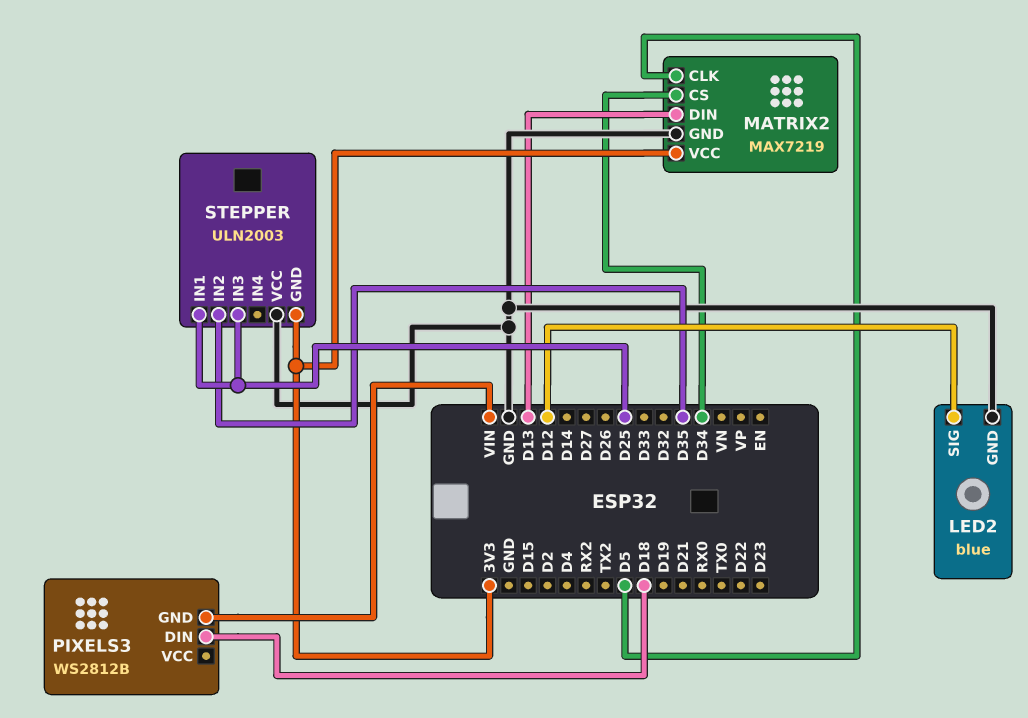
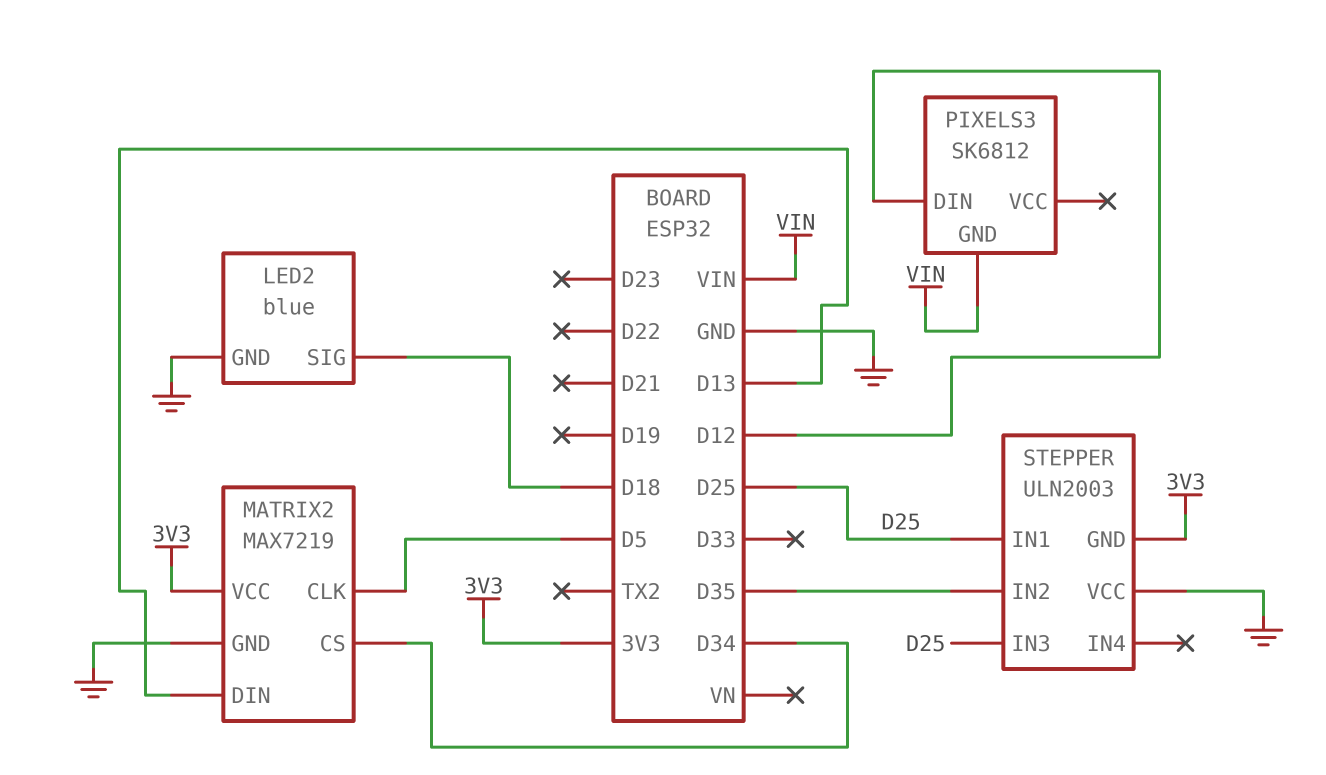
LED2 pin SIG: D12 -> D18
PIXELS3: WS2812B -> SK6812
PIXELS3 pin DIN: D18 -> D12

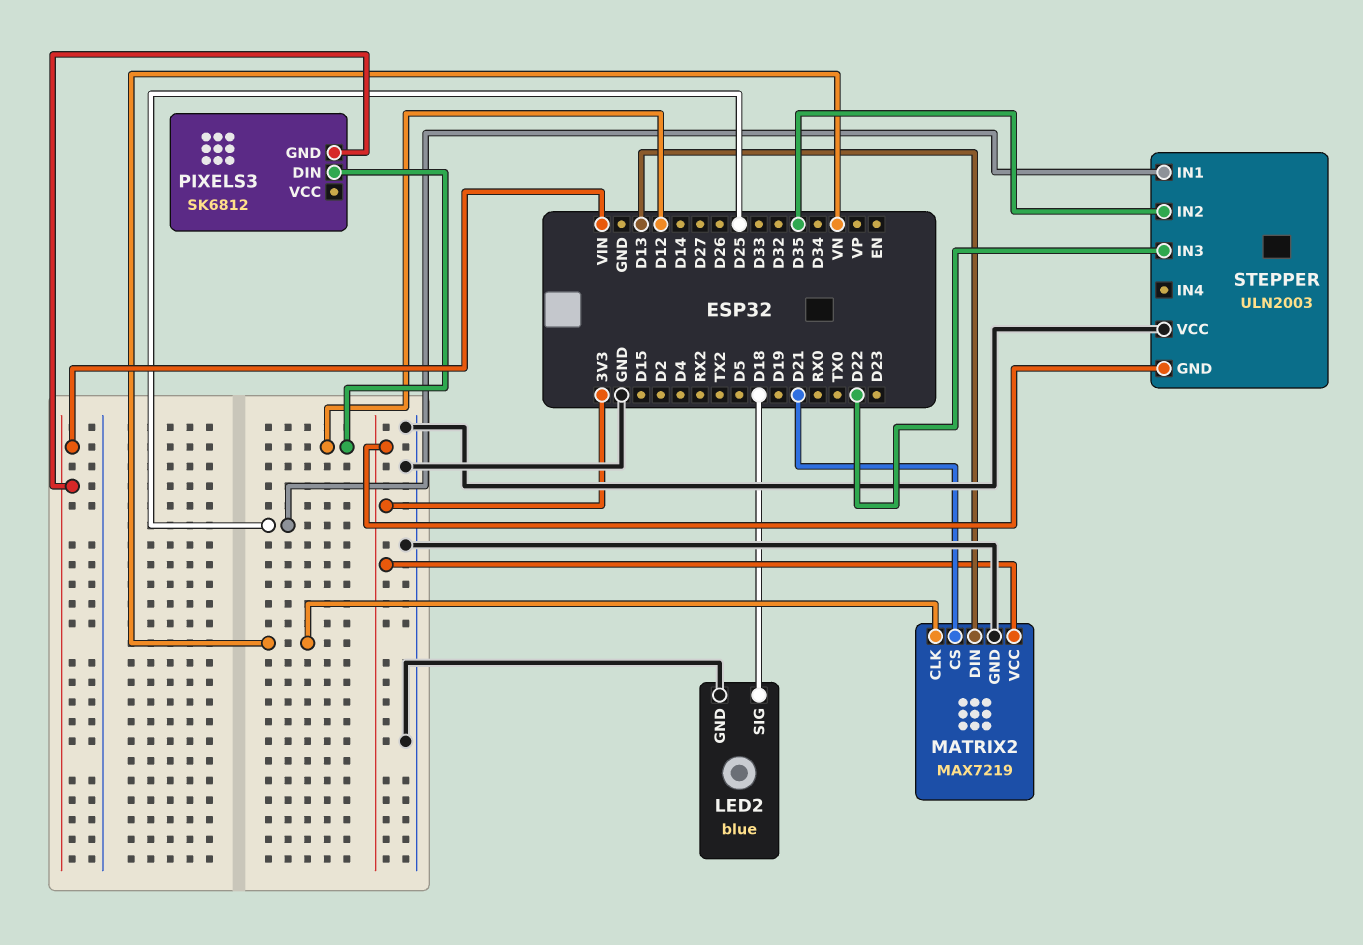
MATRIX2 pin CLK: D5 -> VN
MATRIX2 pin CS: D34 -> D21
STEPPER pin IN3: D25 -> D22

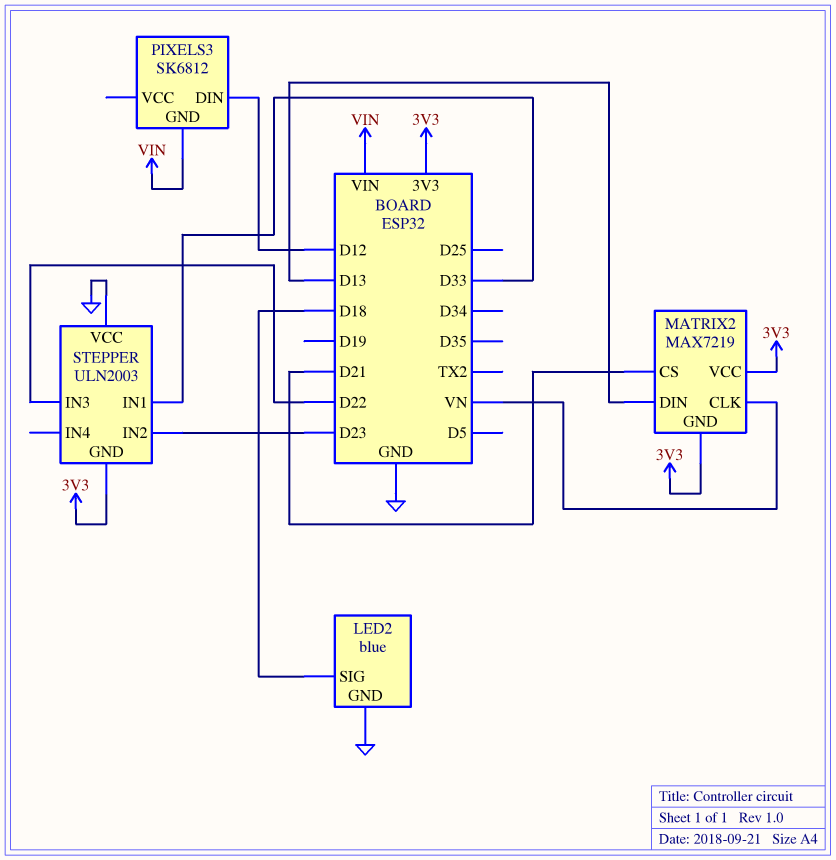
MATRIX2 pin GND: GND -> 3V3
STEPPER pin IN1: D25 -> D33
STEPPER pin IN2: D35 -> D23

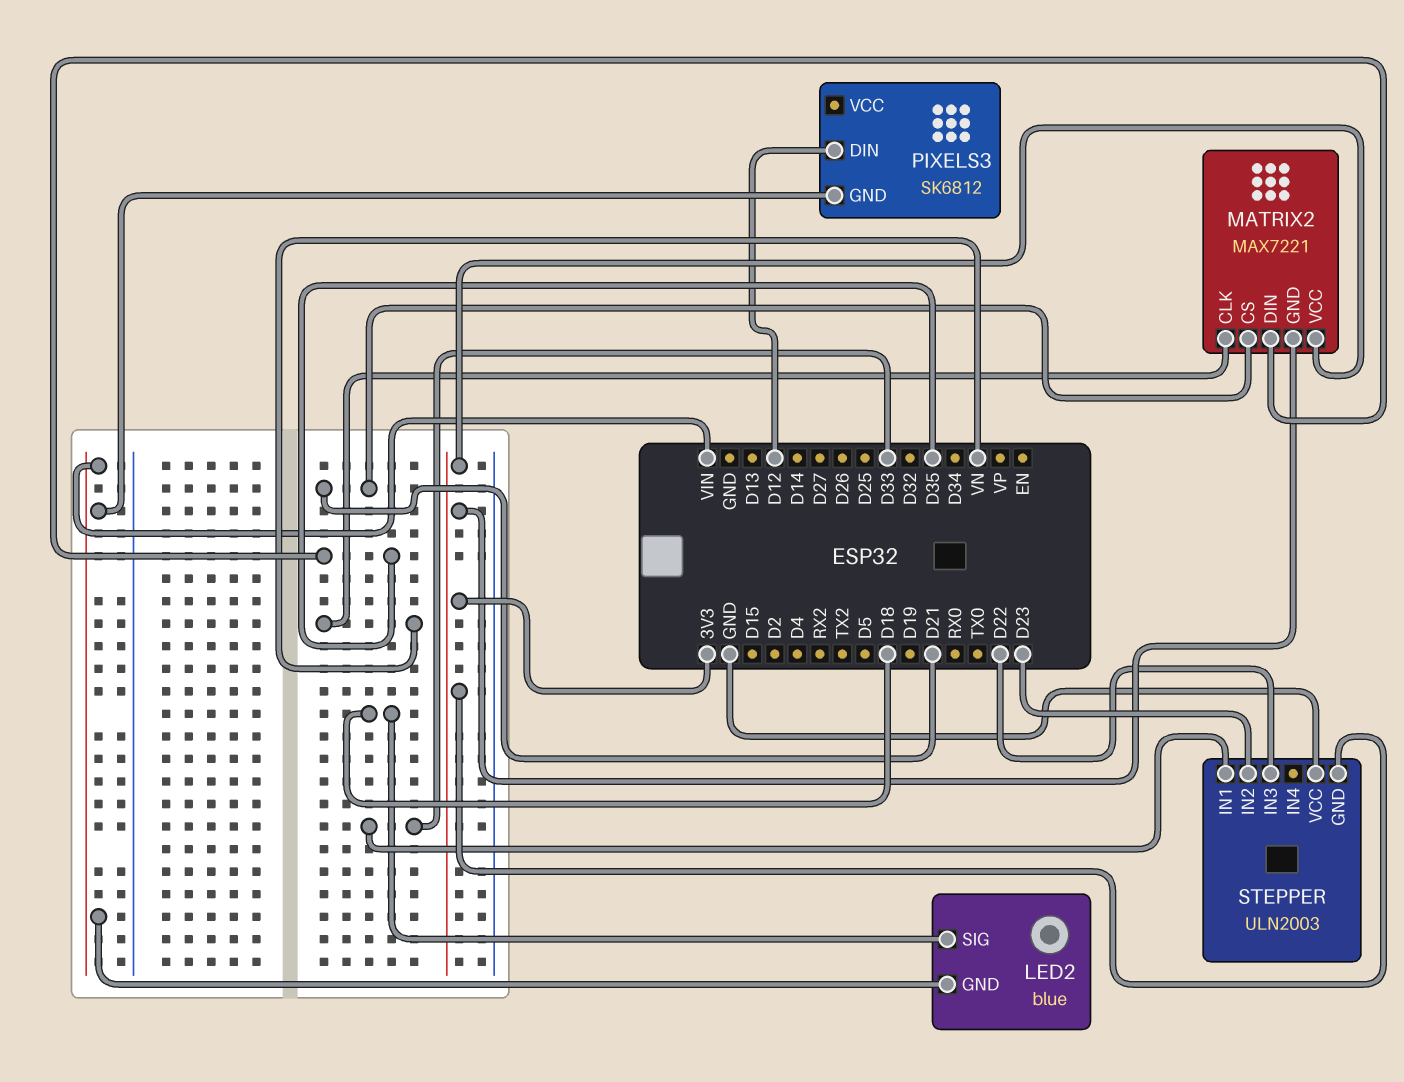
LED2 pin GND: GND -> VIN
MATRIX2: MAX7219 -> MAX7221
MATRIX2 pin DIN: D13 -> D35

